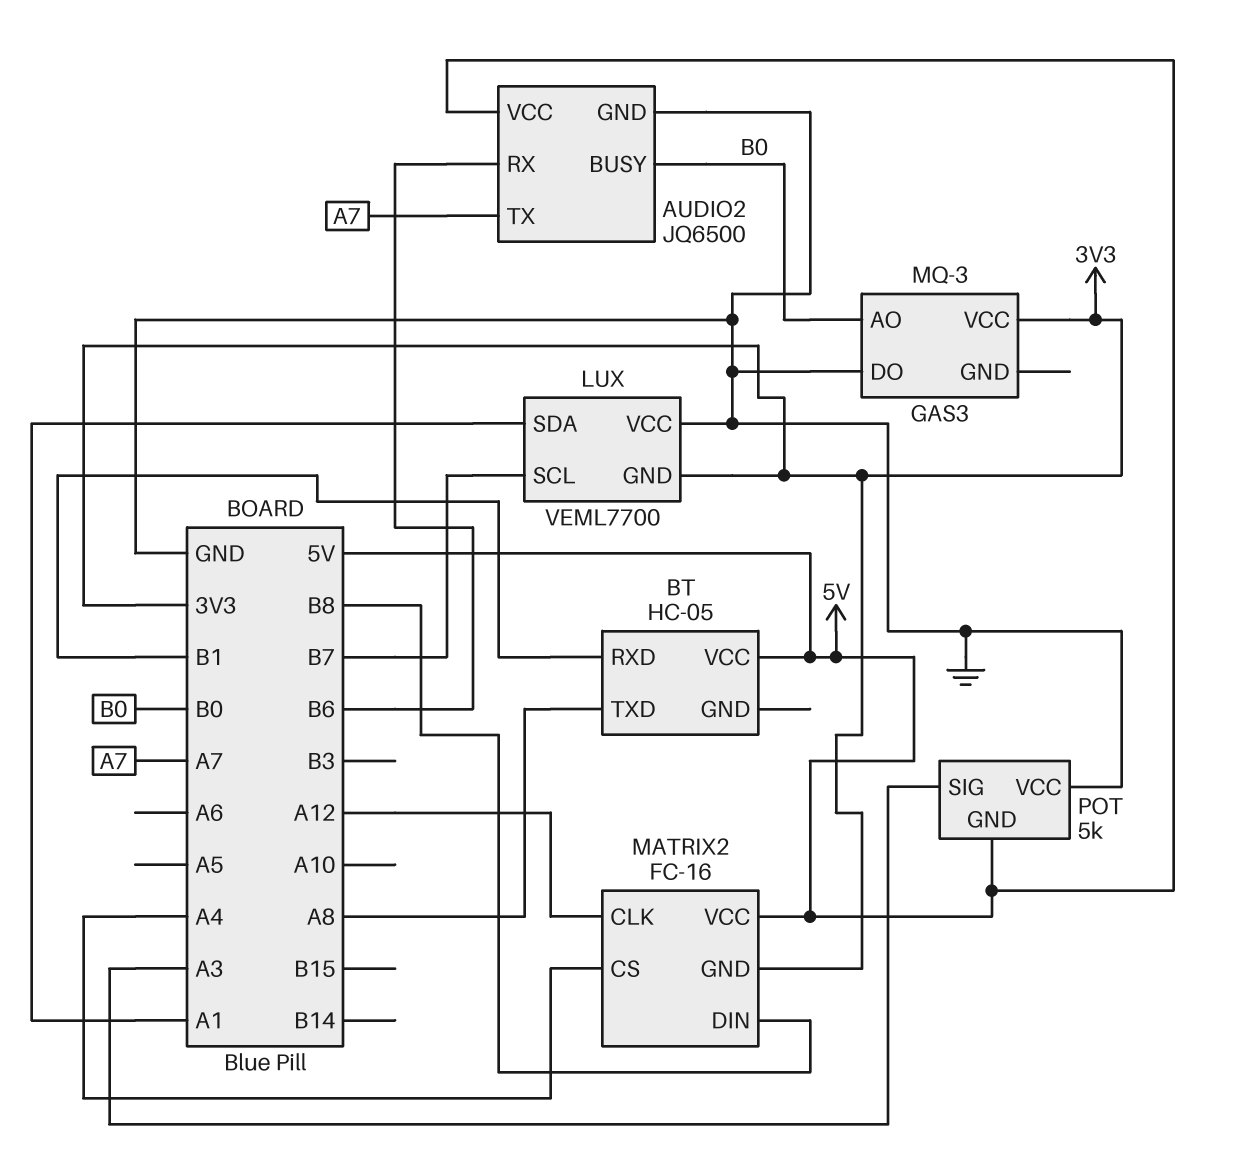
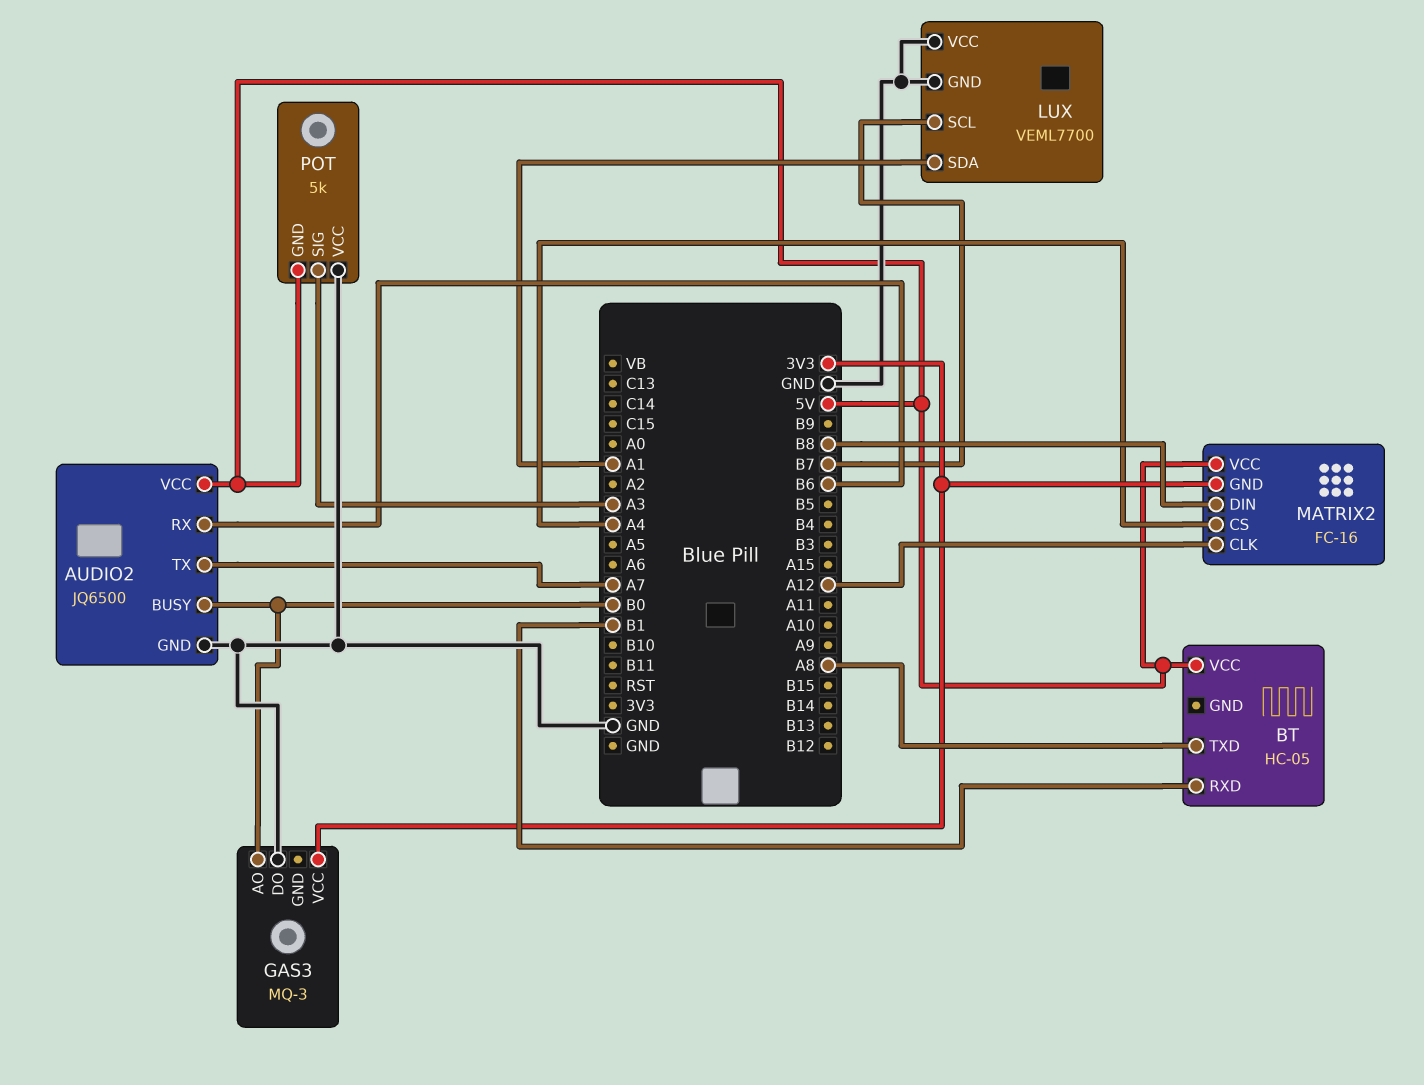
LUX pin GND: 3V3 -> GND

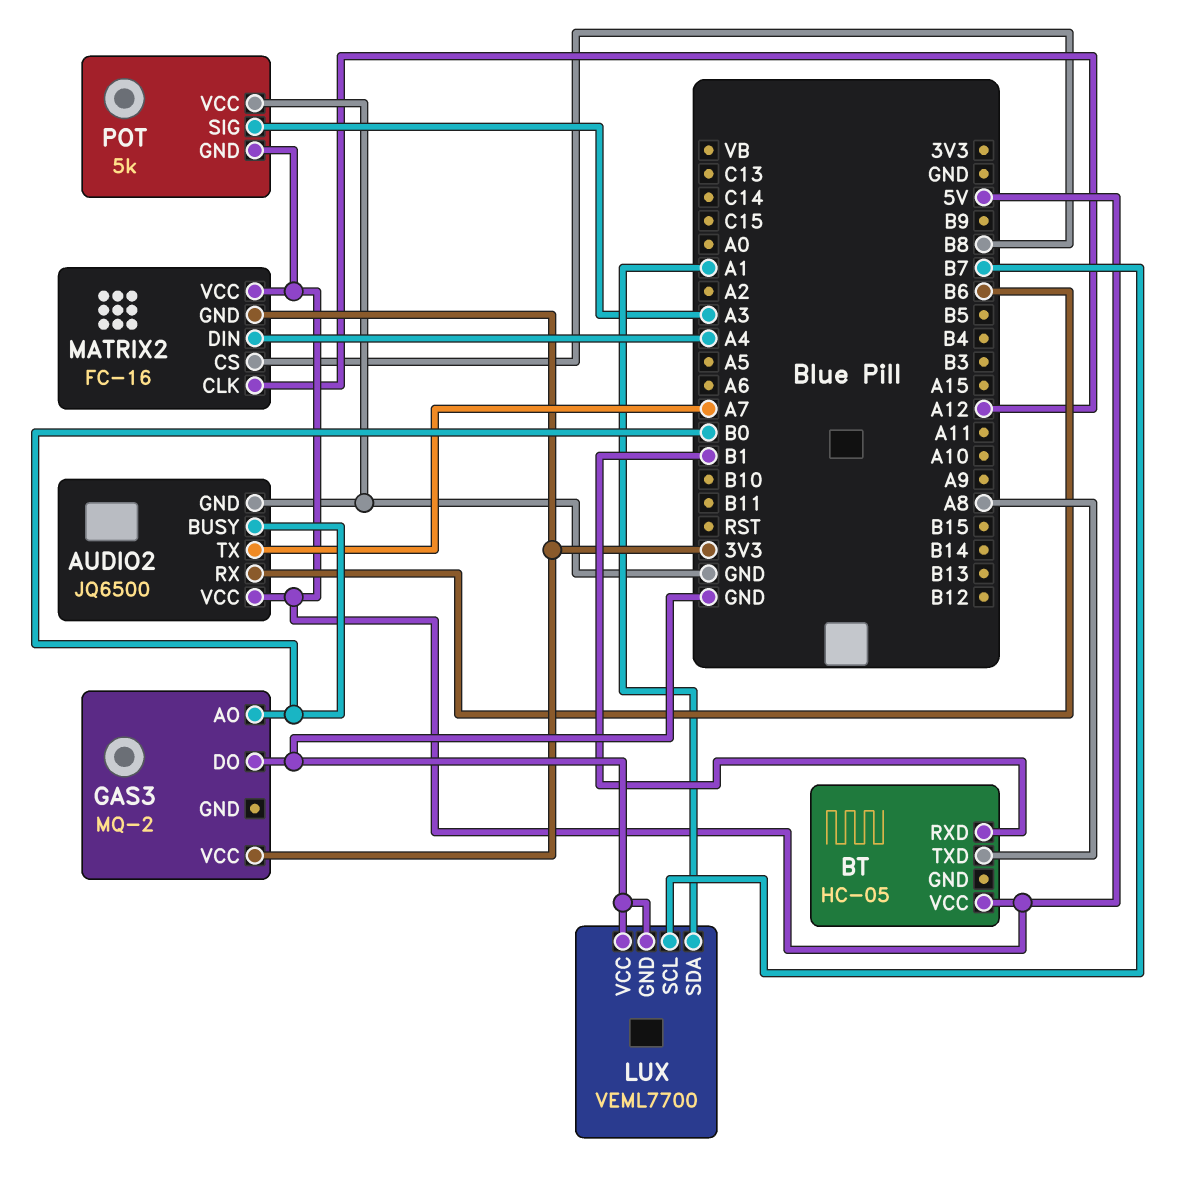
GAS3: MQ-3 -> MQ-2
MATRIX2 pin CS: A4 -> B8
MATRIX2 pin DIN: B8 -> A4

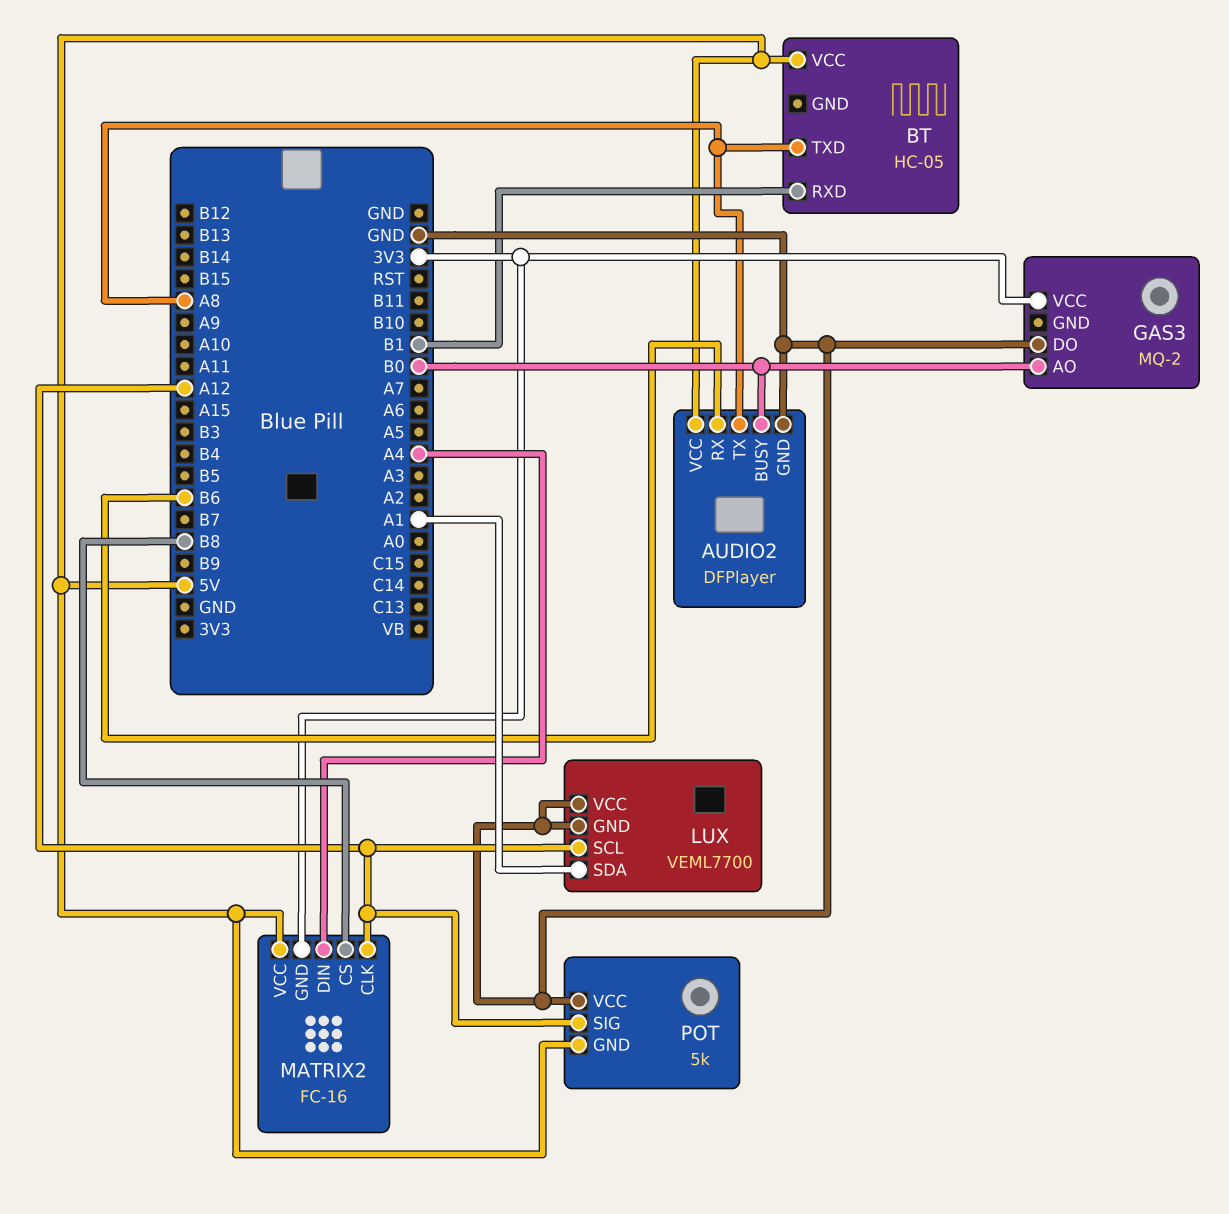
AUDIO2: JQ6500 -> DFPlayer
AUDIO2 pin TX: A7 -> A8
LUX pin SCL: B7 -> A12
POT pin SIG: A3 -> A12

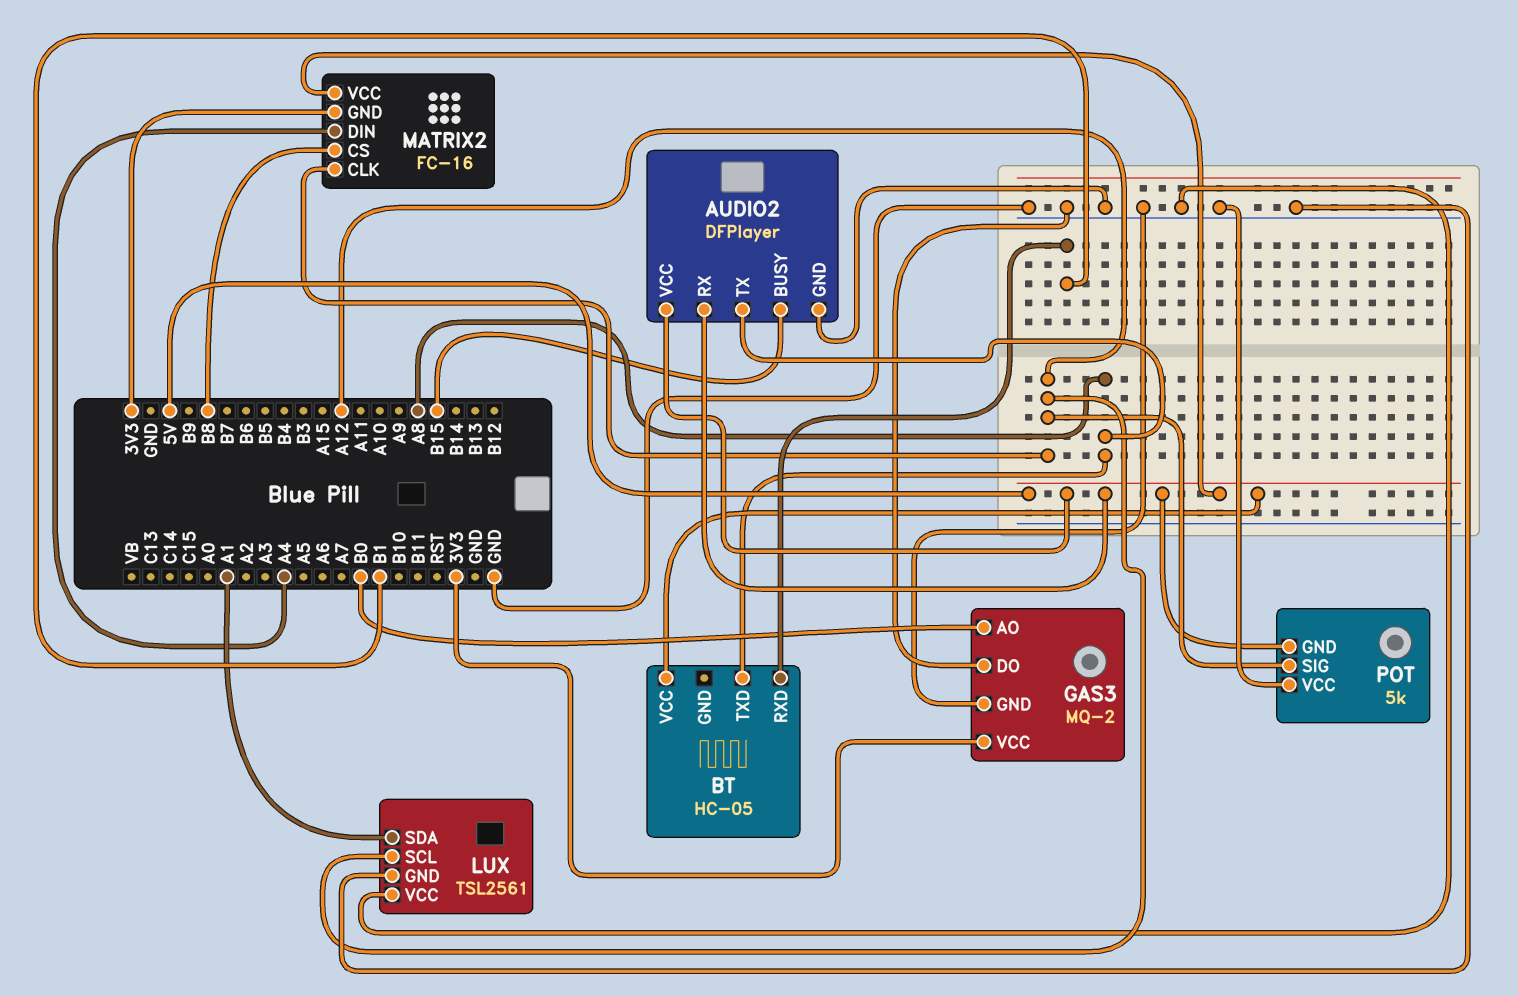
AUDIO2 pin BUSY: B0 -> B15
AUDIO2 pin RX: B6 -> 5V
GAS3 pin GND: none -> GND
LUX: VEML7700 -> TSL2561

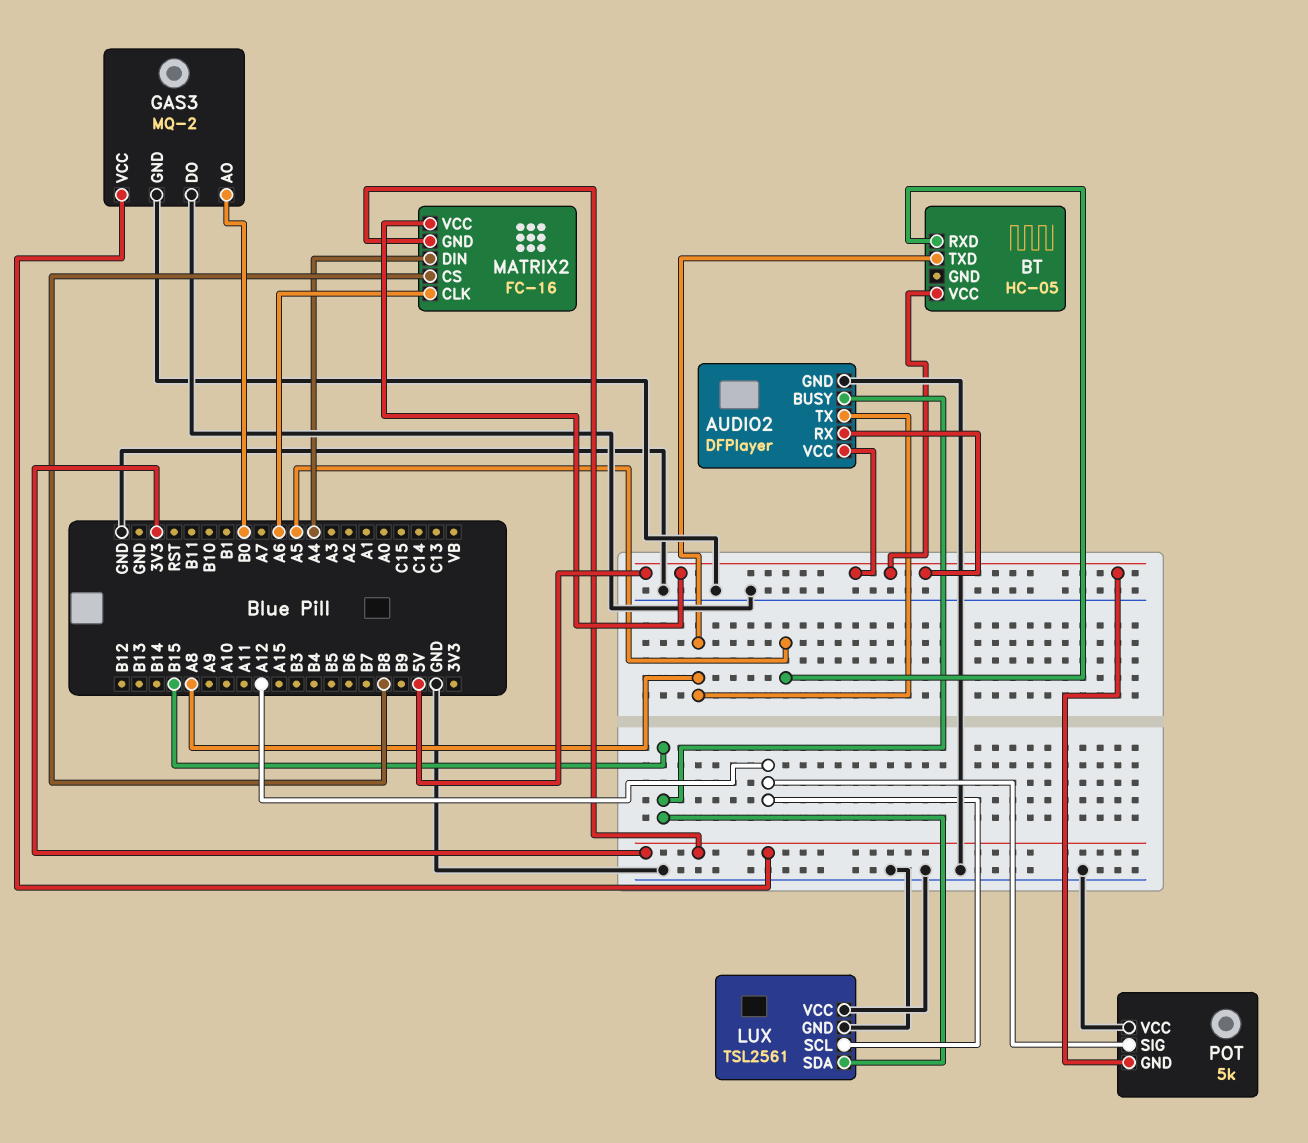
BT pin RXD: B1 -> A5
LUX pin SDA: A1 -> B15
MATRIX2 pin CLK: A12 -> A6

